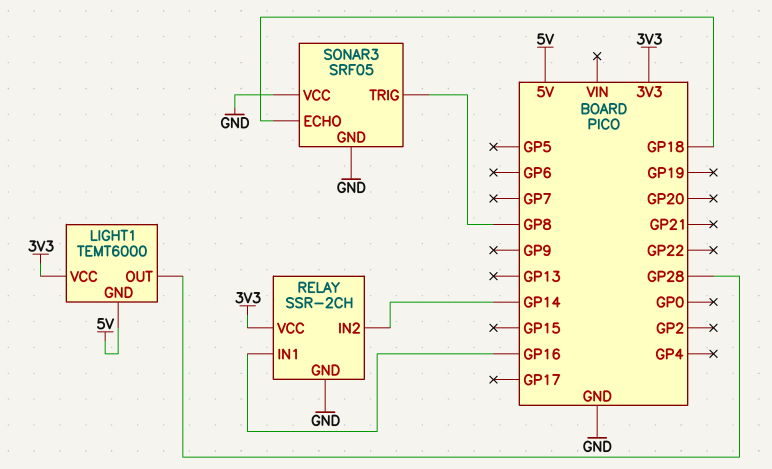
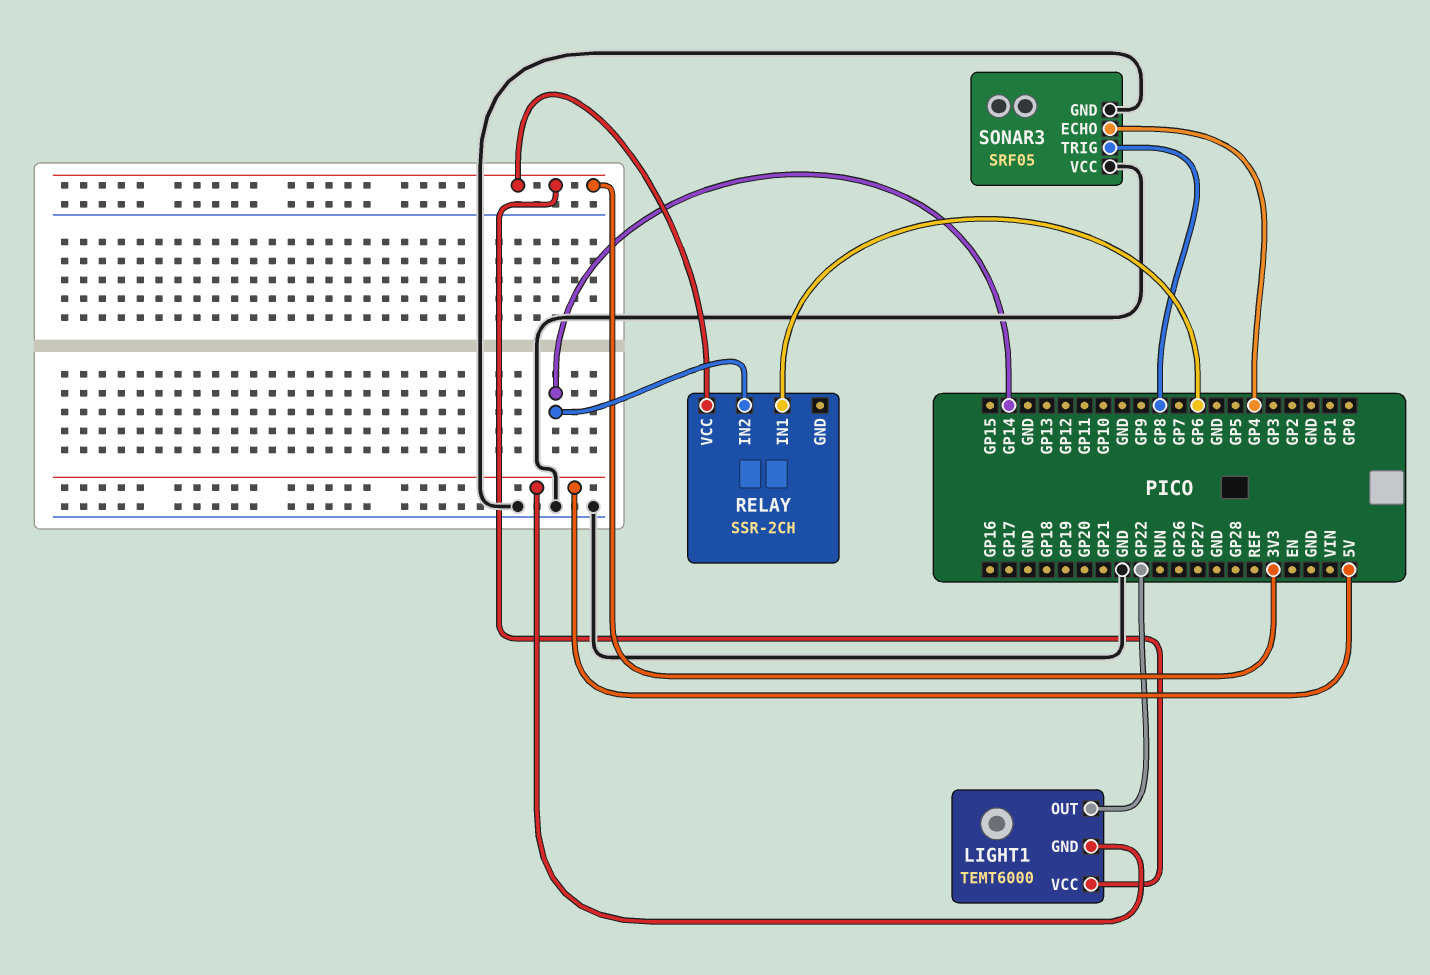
LIGHT1 pin OUT: GP28 -> GP22
RELAY pin GND: GND -> none
RELAY pin IN1: GP16 -> GP6
SONAR3 pin ECHO: GP18 -> GP4

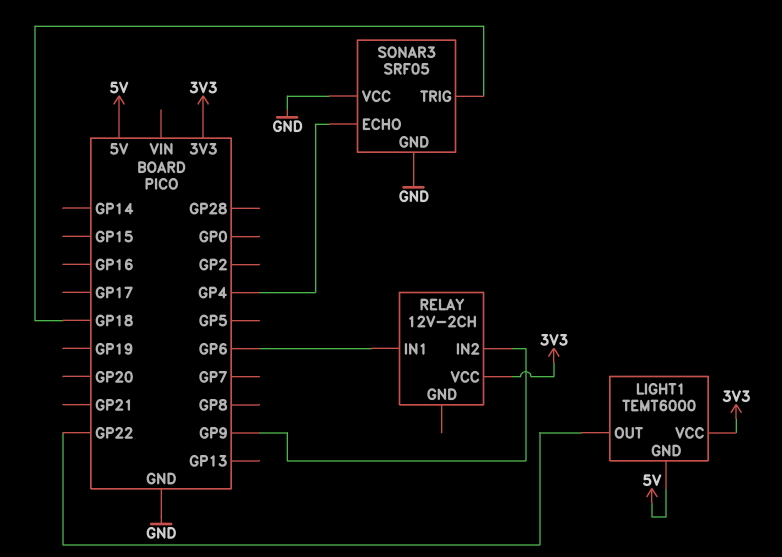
RELAY: SSR-2CH -> 12V-2CH
RELAY pin IN2: GP14 -> GP9
SONAR3 pin TRIG: GP8 -> GP18

